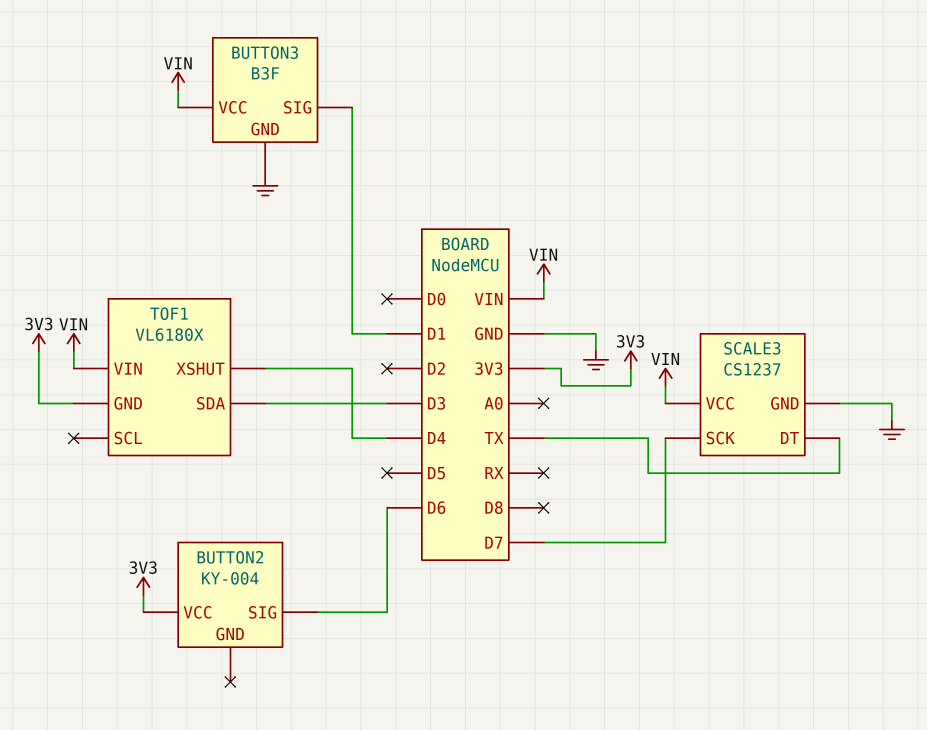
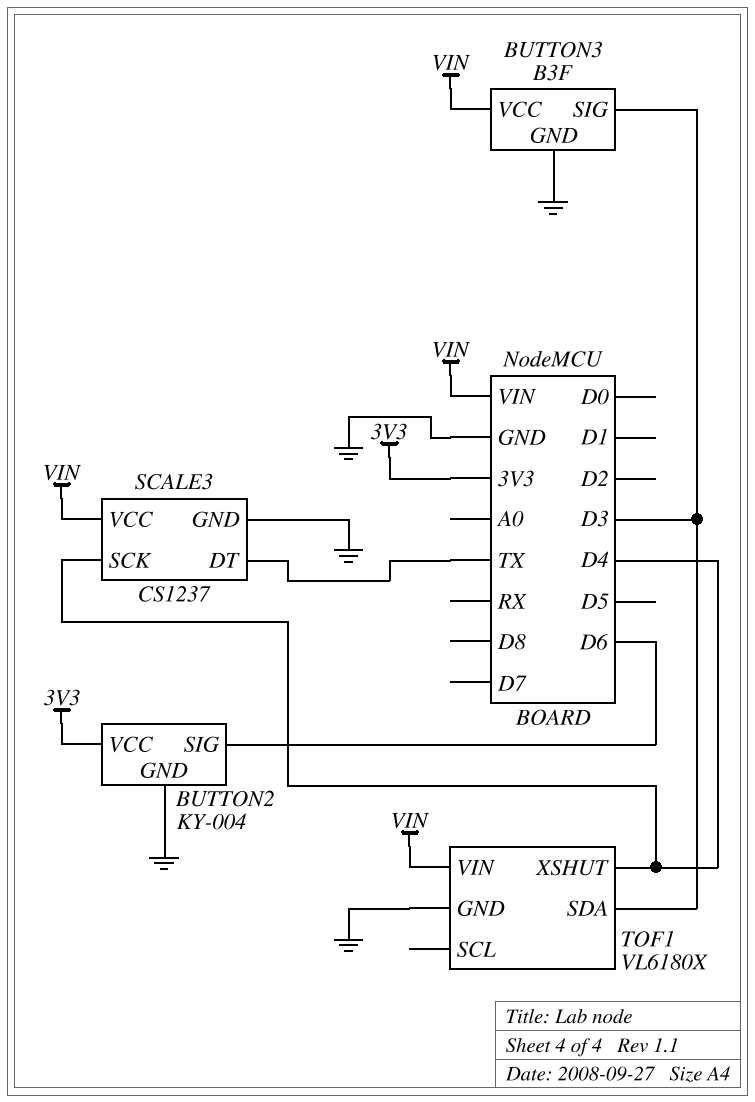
BUTTON2 pin GND: none -> GND
BUTTON3 pin SIG: D1 -> D3
SCALE3 pin SCK: D7 -> D4
TOF1 pin GND: 3V3 -> GND

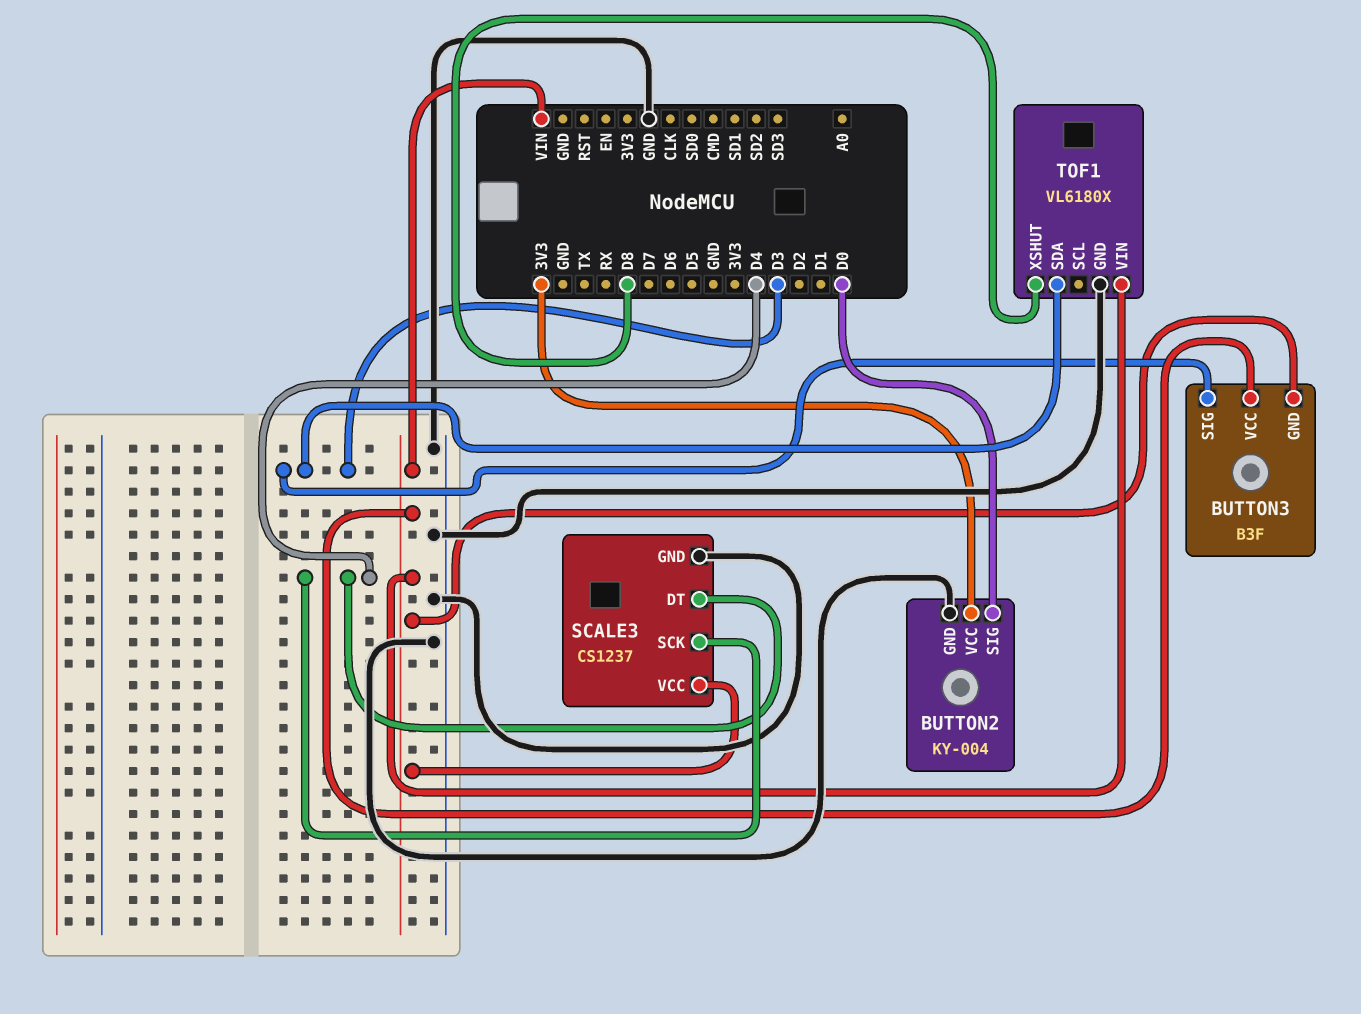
BUTTON2 pin SIG: D6 -> D0
BUTTON3 pin GND: GND -> VIN
SCALE3 pin DT: TX -> D4
TOF1 pin XSHUT: D4 -> D8

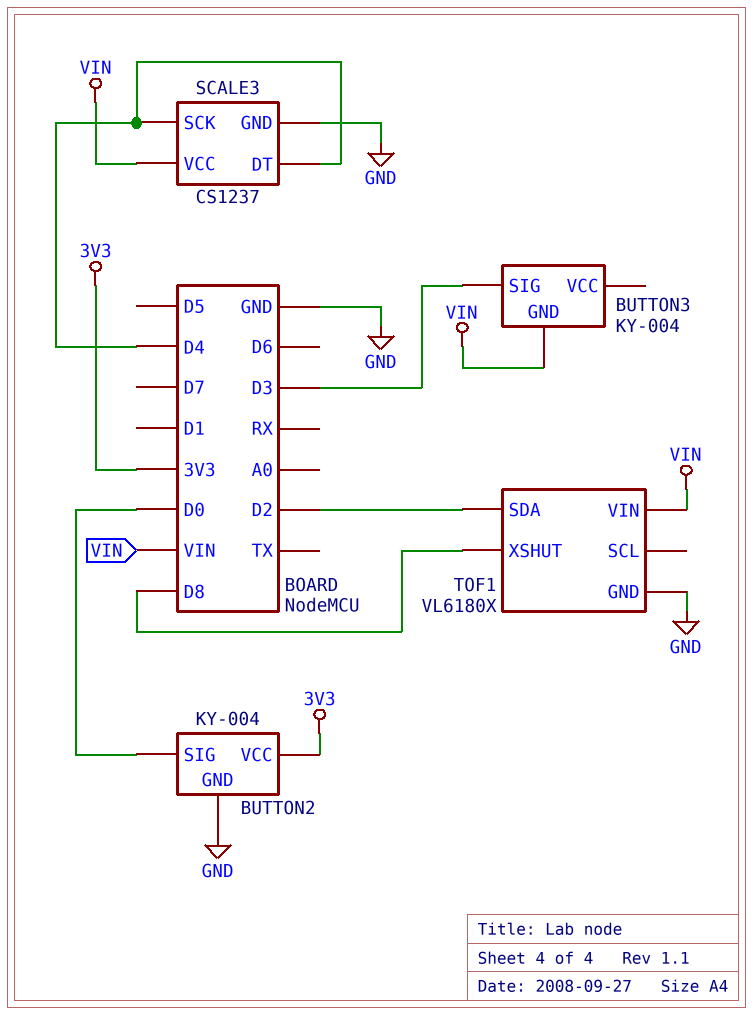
BUTTON3: B3F -> KY-004
BUTTON3 pin VCC: VIN -> none
TOF1 pin SDA: D3 -> D2

